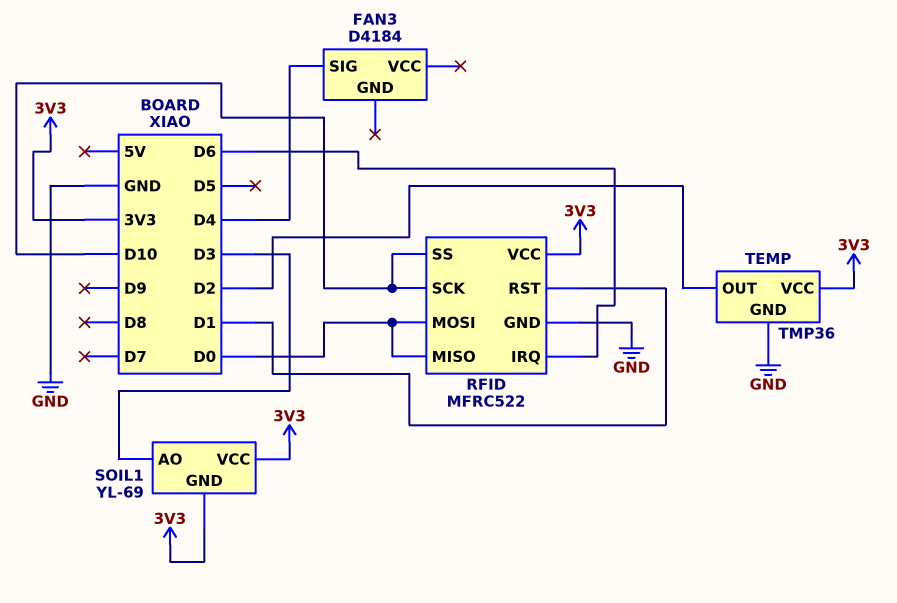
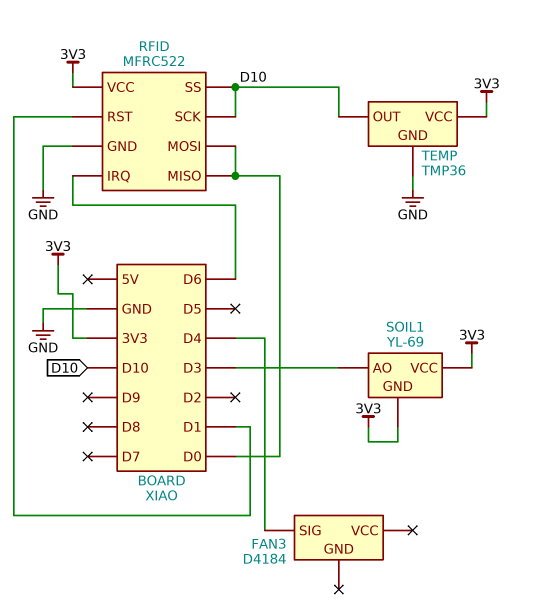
TEMP pin OUT: D2 -> D10

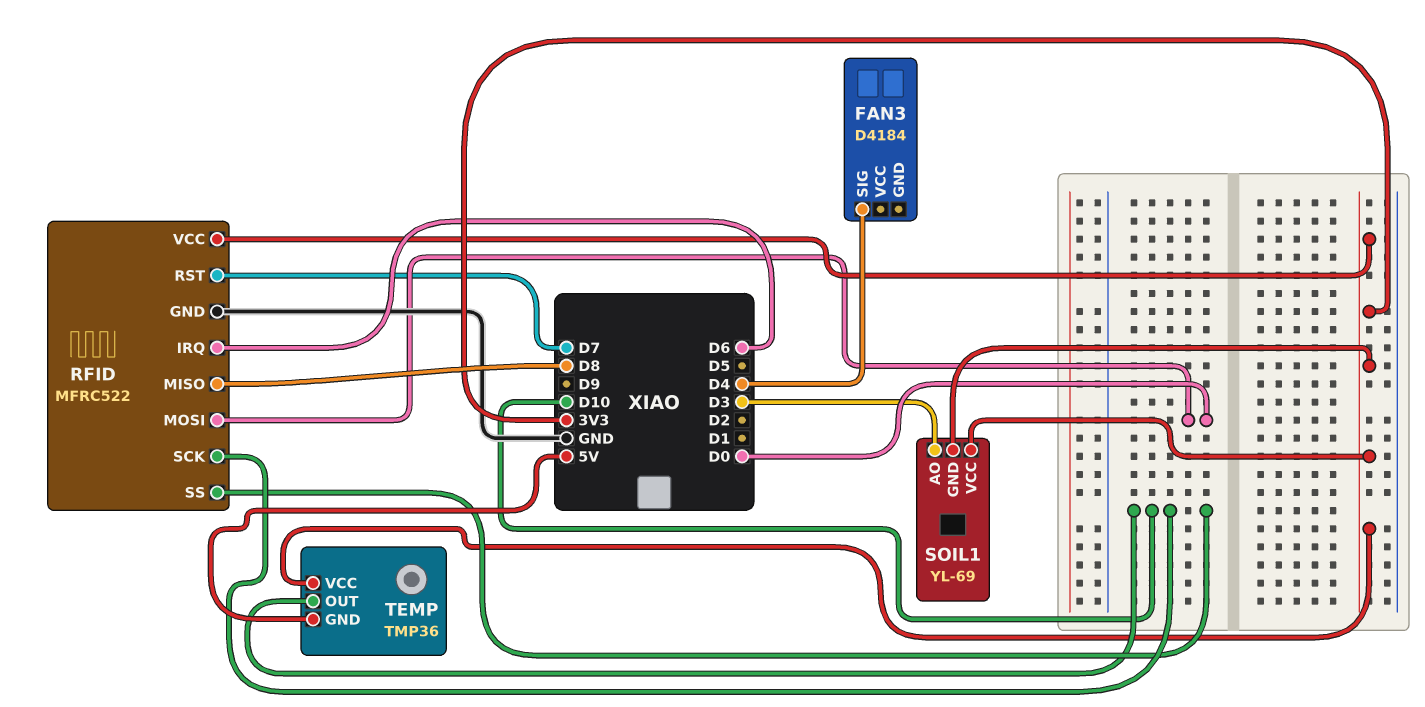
RFID pin MISO: D0 -> D8
RFID pin RST: D1 -> D7
TEMP pin GND: GND -> 5V

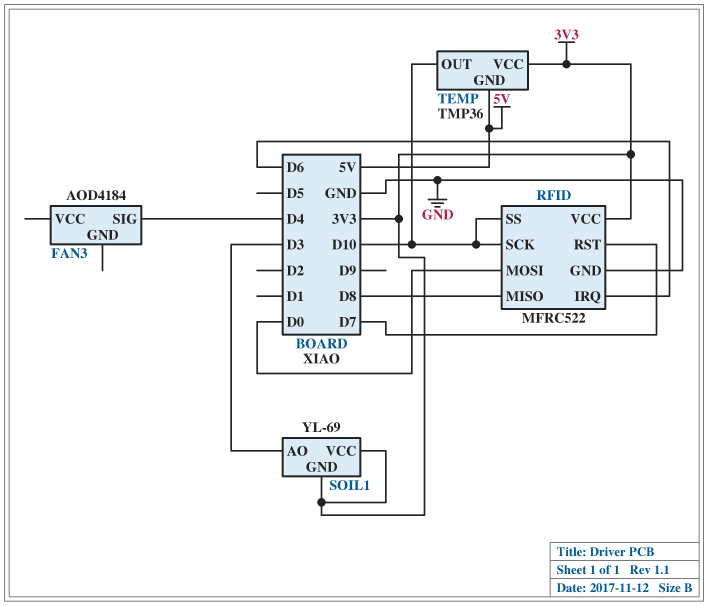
FAN3: D4184 -> AOD4184

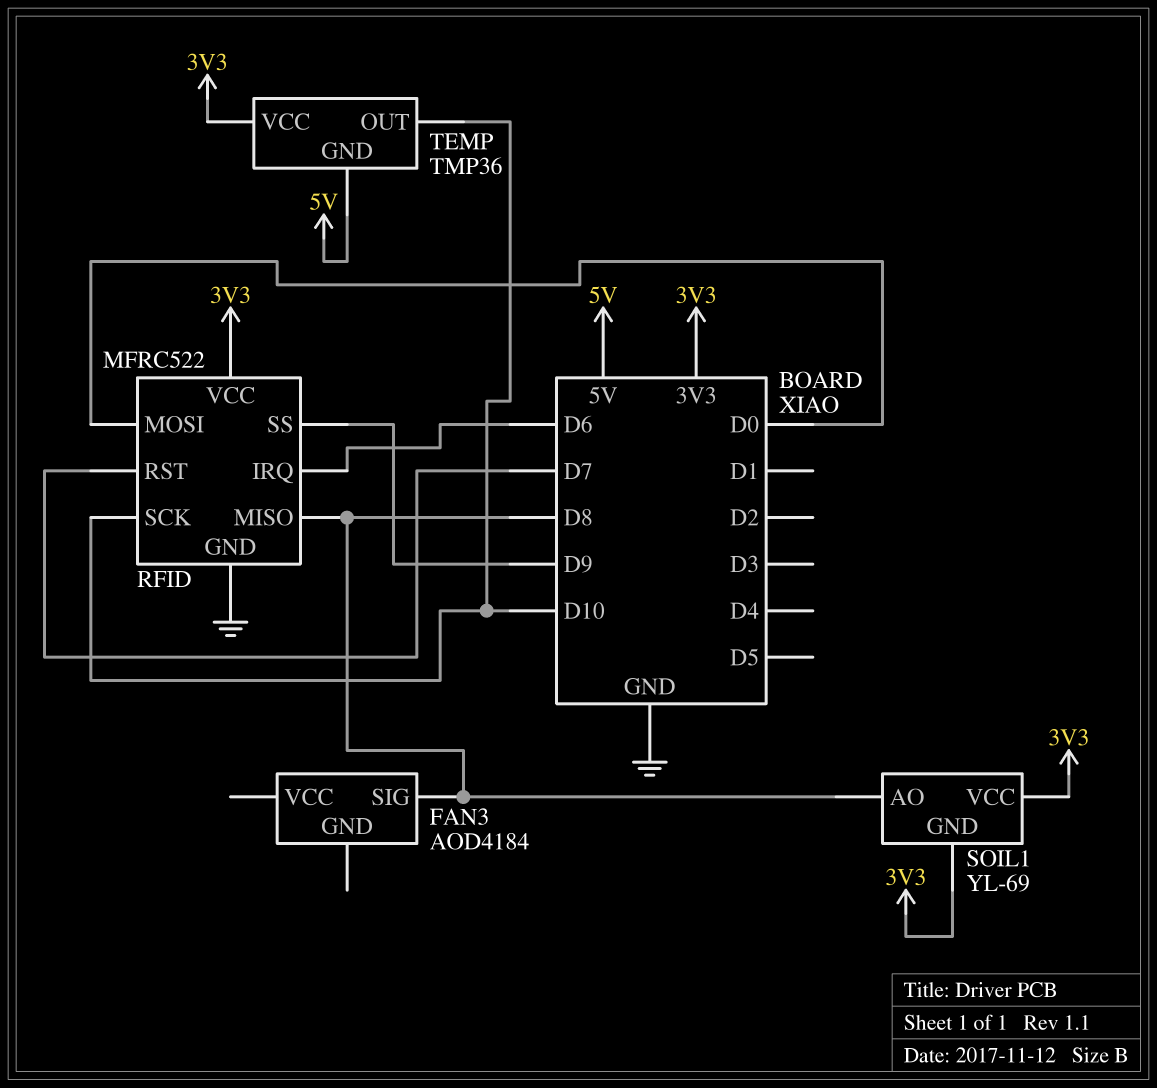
FAN3 pin SIG: D4 -> D8
RFID pin SS: D10 -> D9
SOIL1 pin AO: D3 -> D8

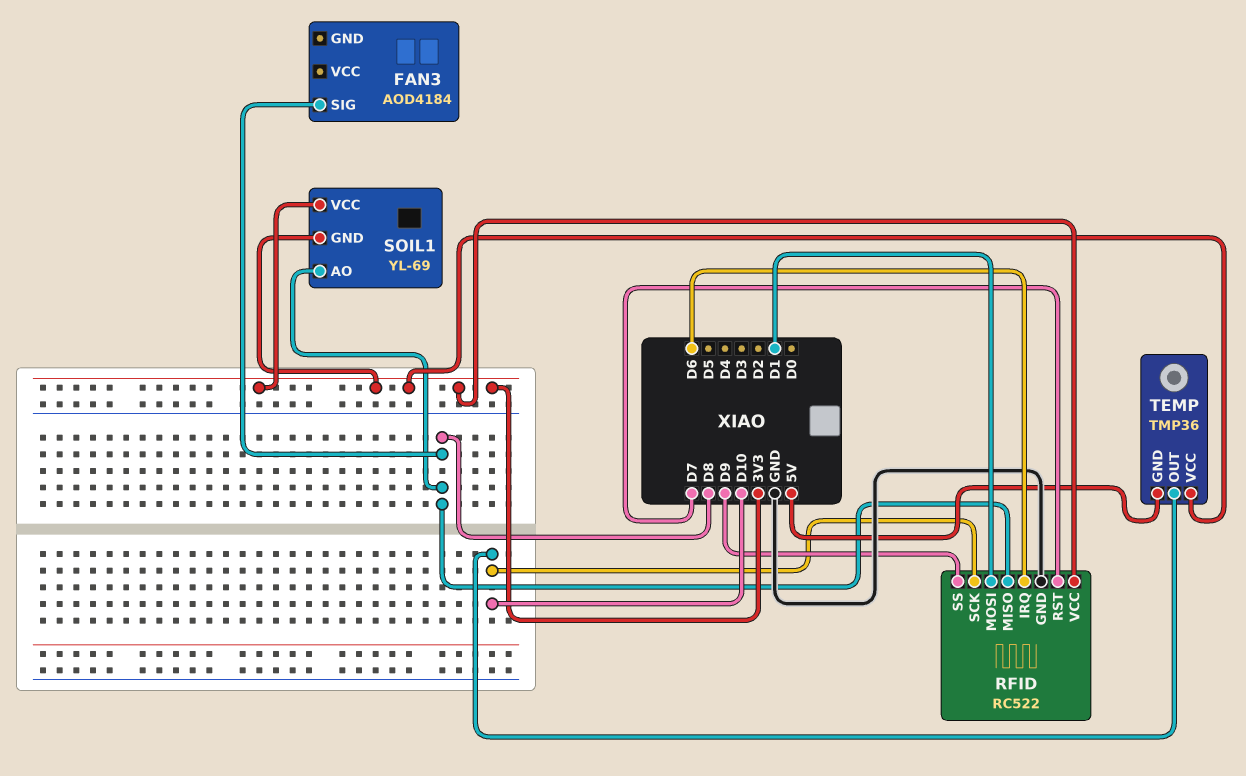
RFID: MFRC522 -> RC522
RFID pin MOSI: D0 -> D1

